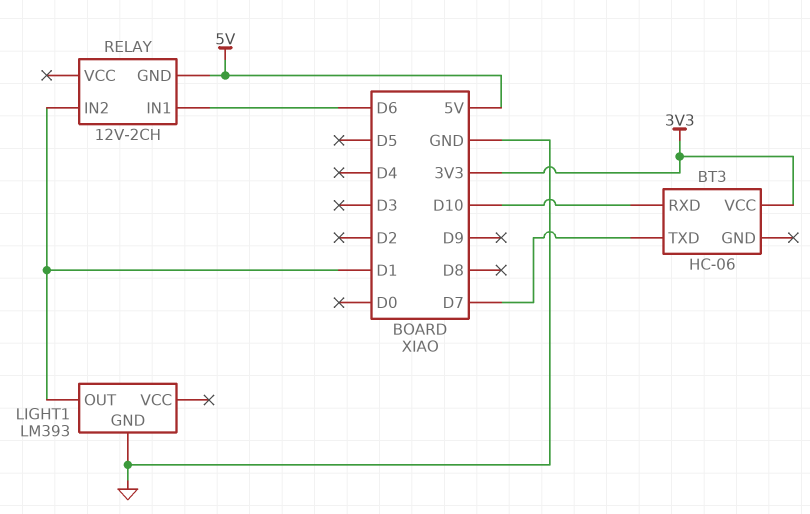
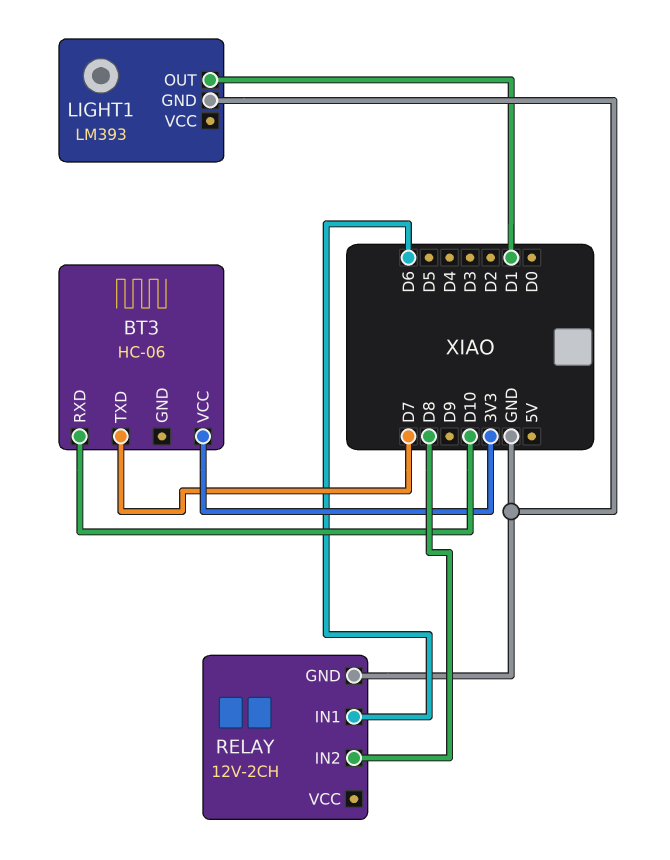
RELAY pin GND: 5V -> GND
RELAY pin IN2: D1 -> D8

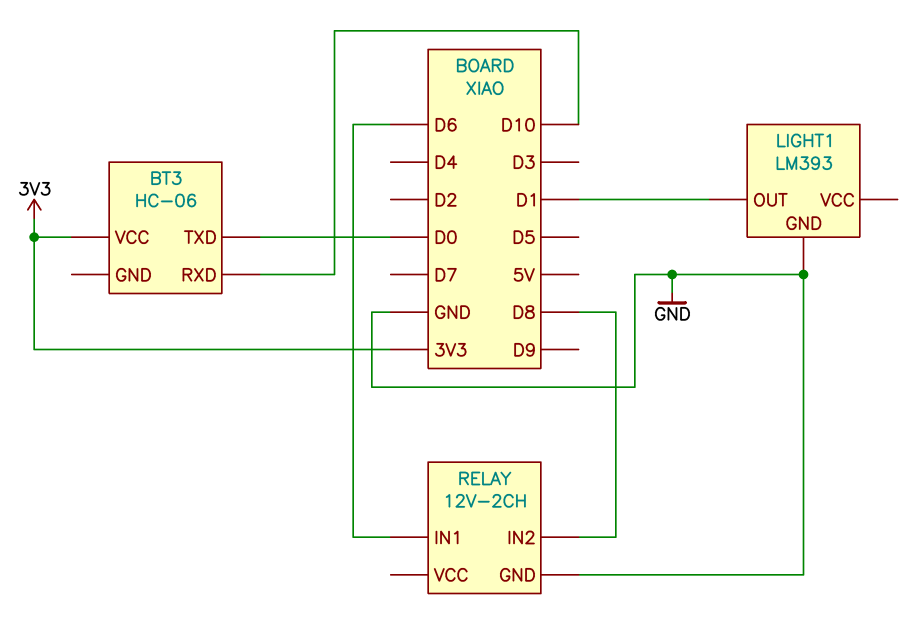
BT3 pin TXD: D7 -> D0

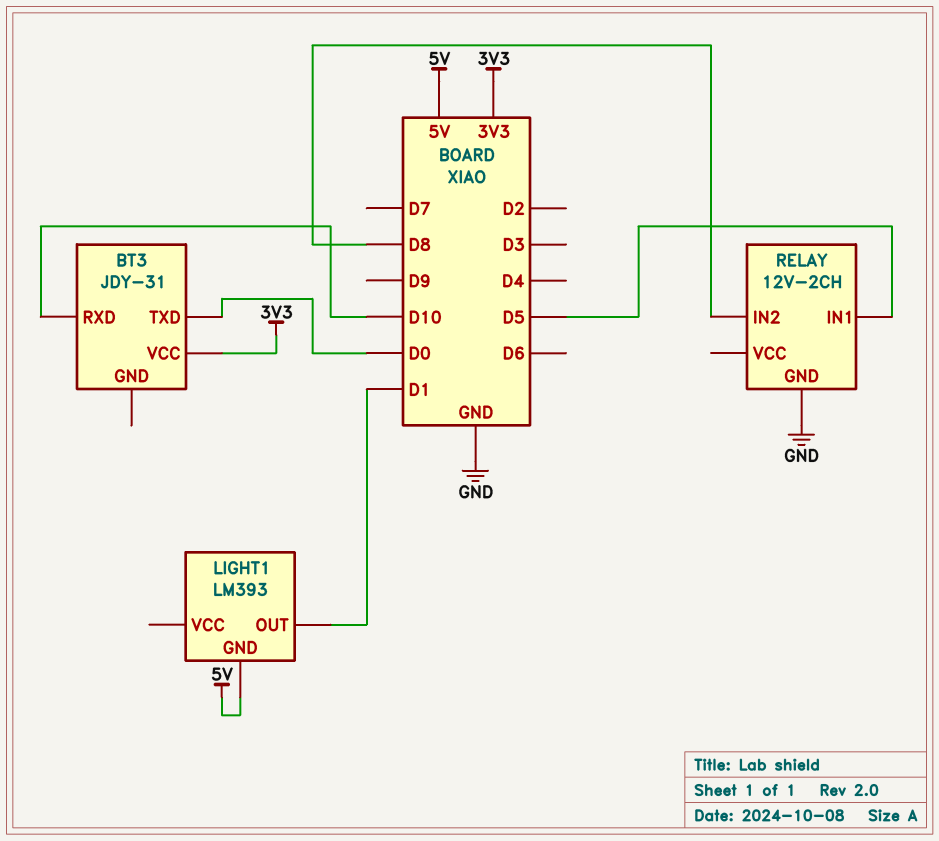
BT3: HC-06 -> JDY-31
LIGHT1 pin GND: GND -> 5V
RELAY pin IN1: D6 -> D5

